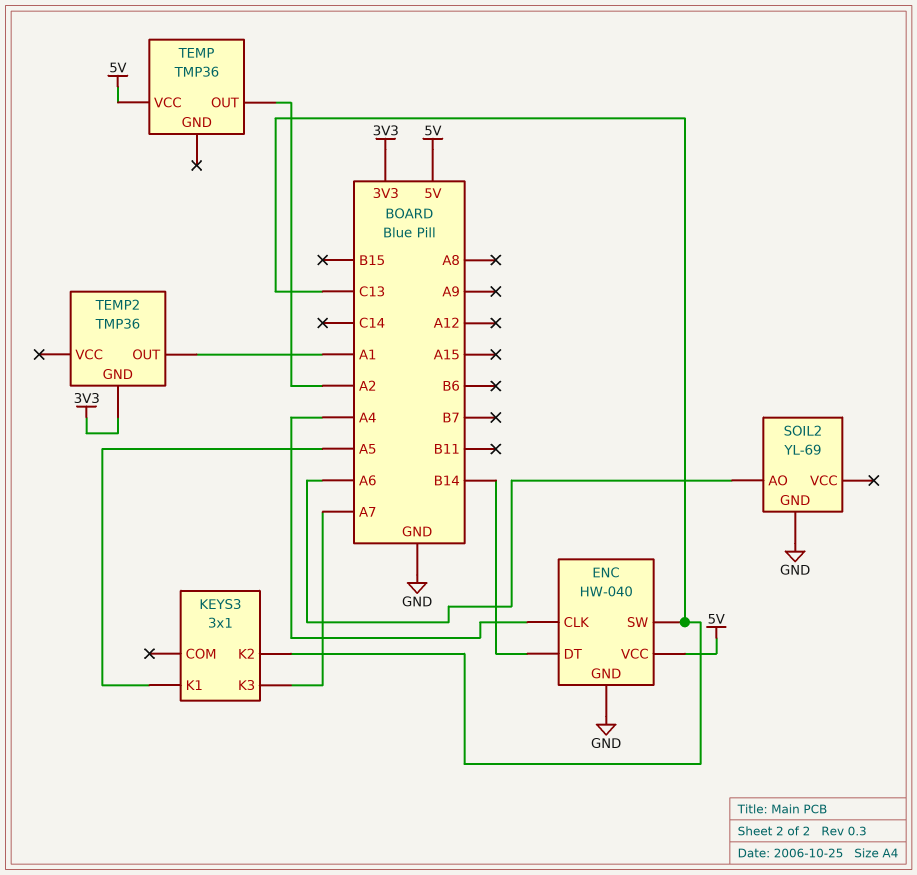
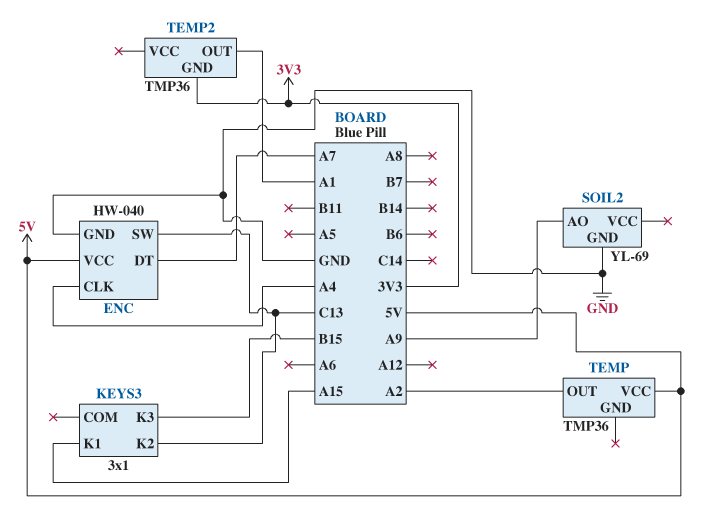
ENC pin DT: B14 -> A7
KEYS3 pin K1: A5 -> A15
KEYS3 pin K3: A7 -> B15
SOIL2 pin AO: A6 -> A9

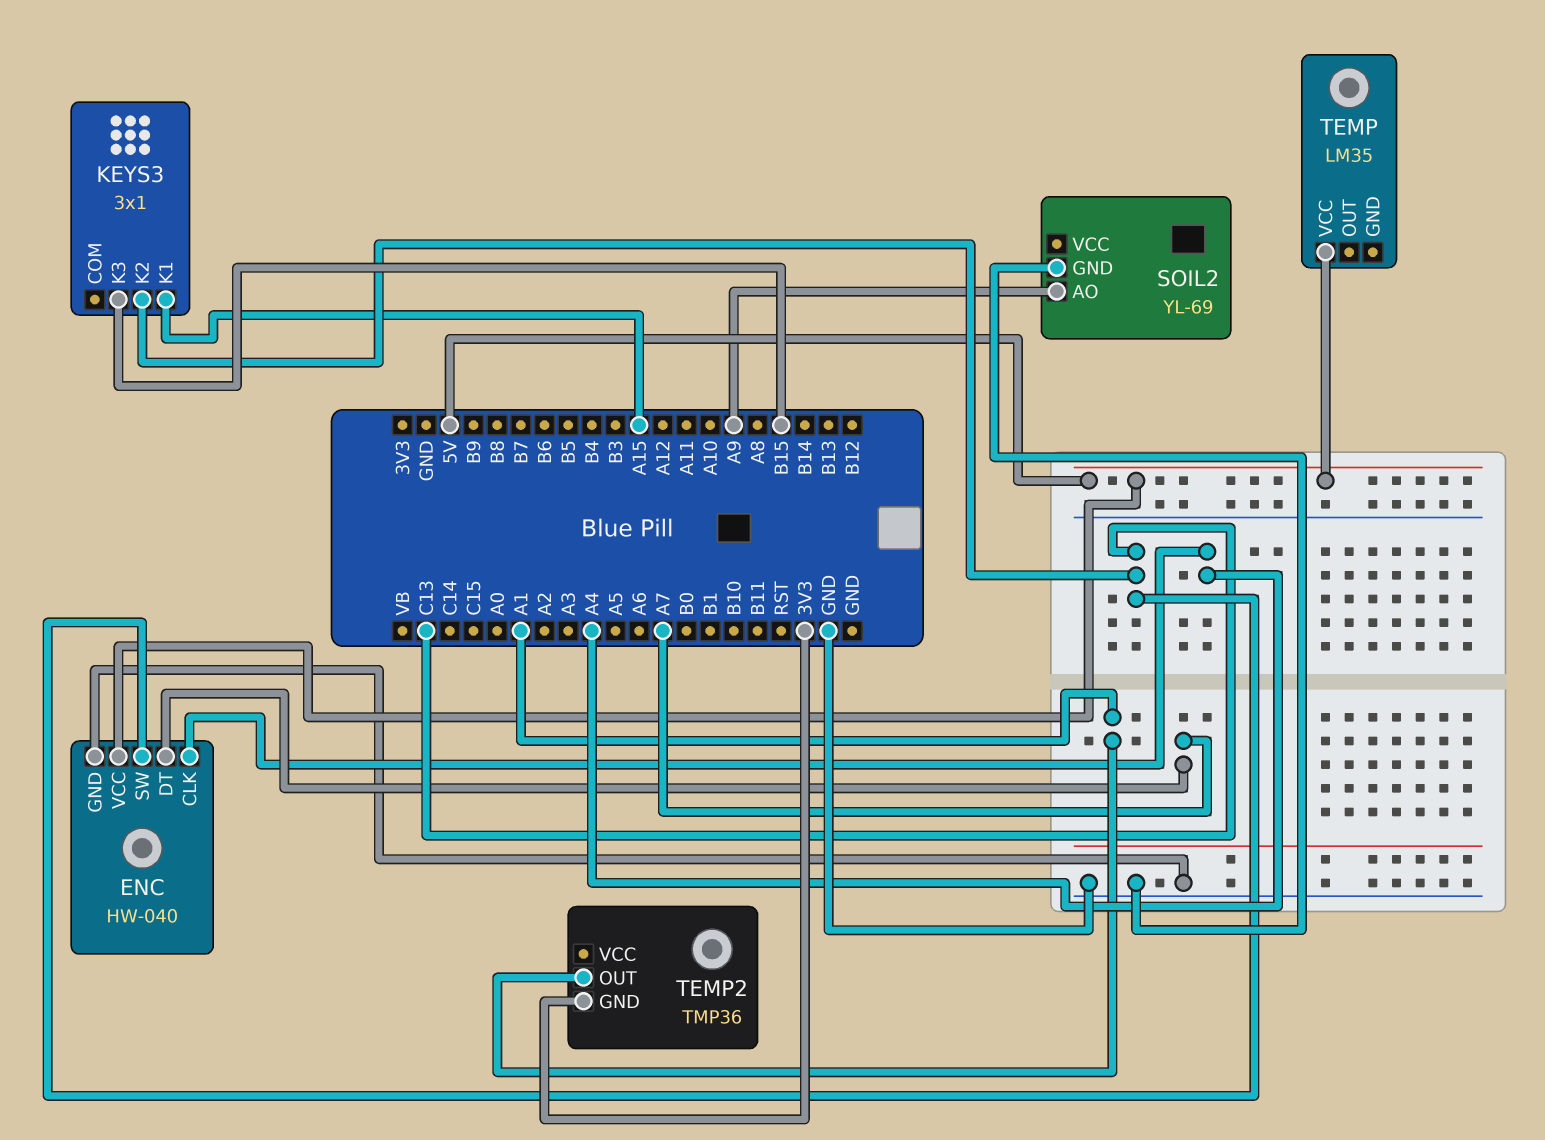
TEMP: TMP36 -> LM35
TEMP pin OUT: A2 -> none

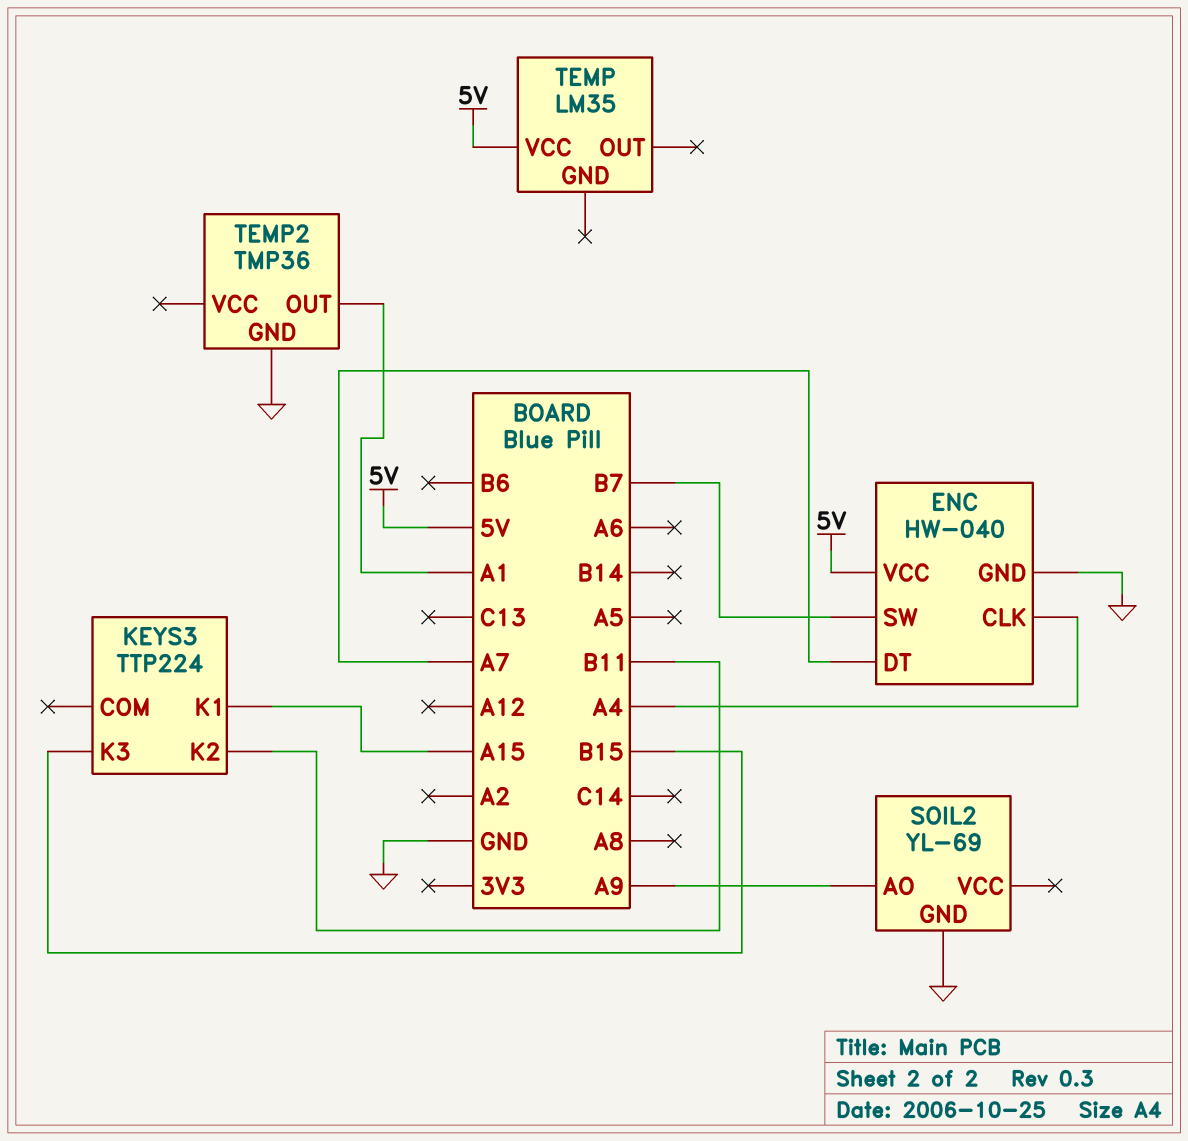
ENC pin SW: C13 -> B7
KEYS3: 3x1 -> TTP224
KEYS3 pin K2: C13 -> B11
TEMP2 pin GND: 3V3 -> GND

